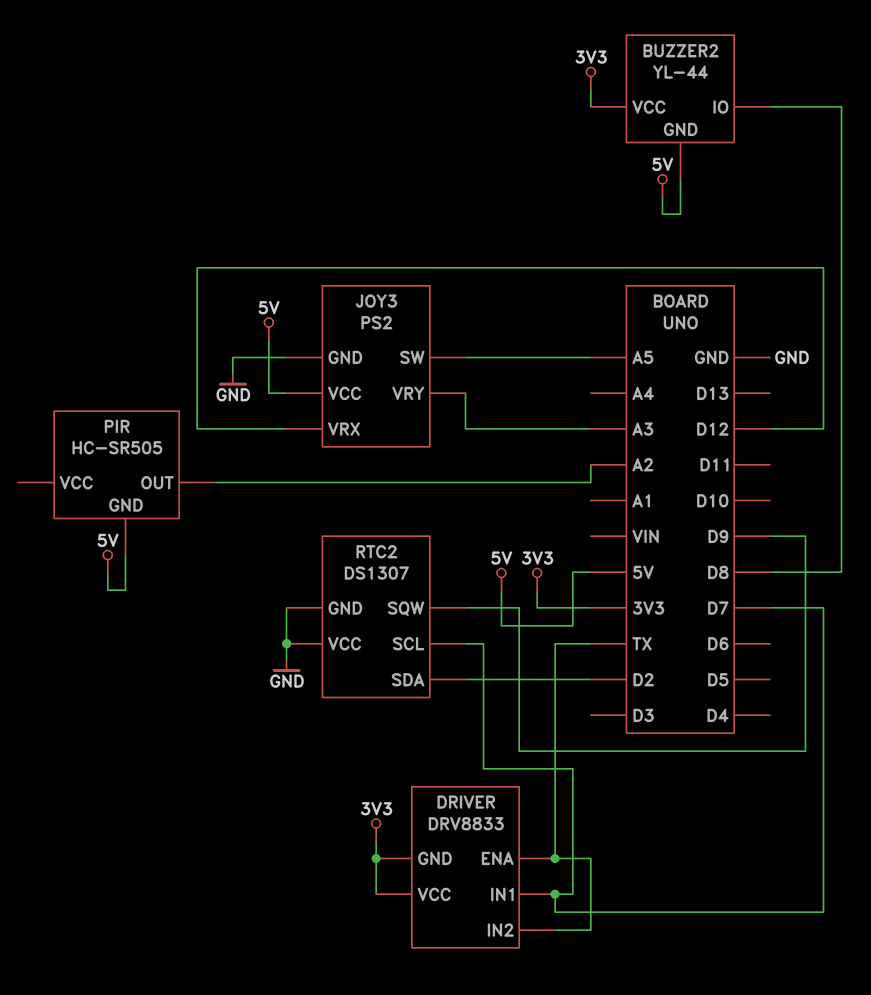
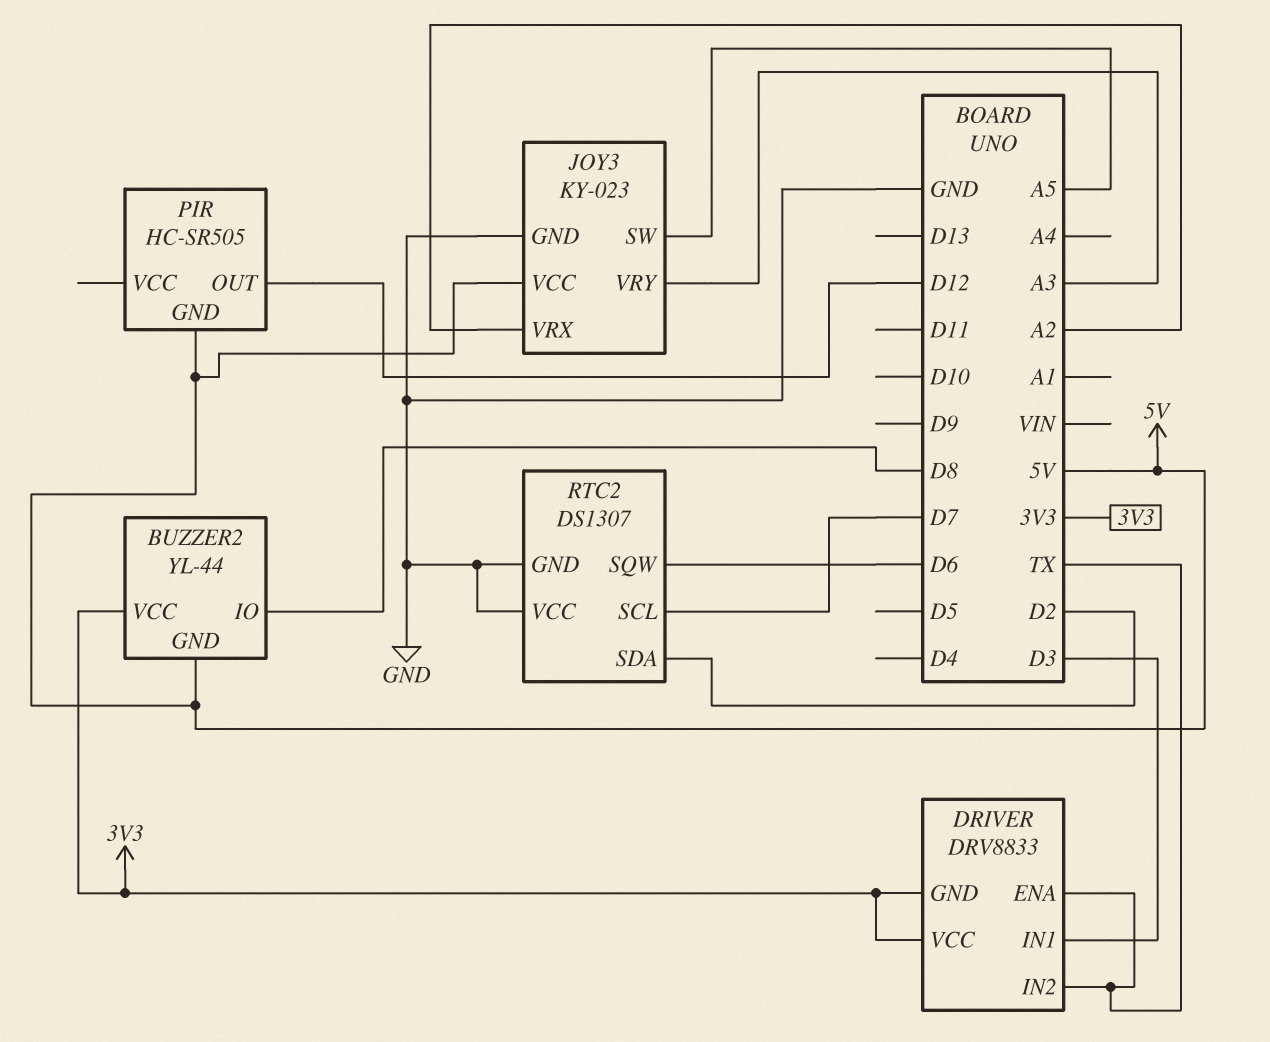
DRIVER pin IN1: D7 -> D3
JOY3: PS2 -> KY-023
JOY3 pin VRX: D12 -> A2
PIR pin OUT: A2 -> D12
RTC2 pin SQW: D9 -> D6

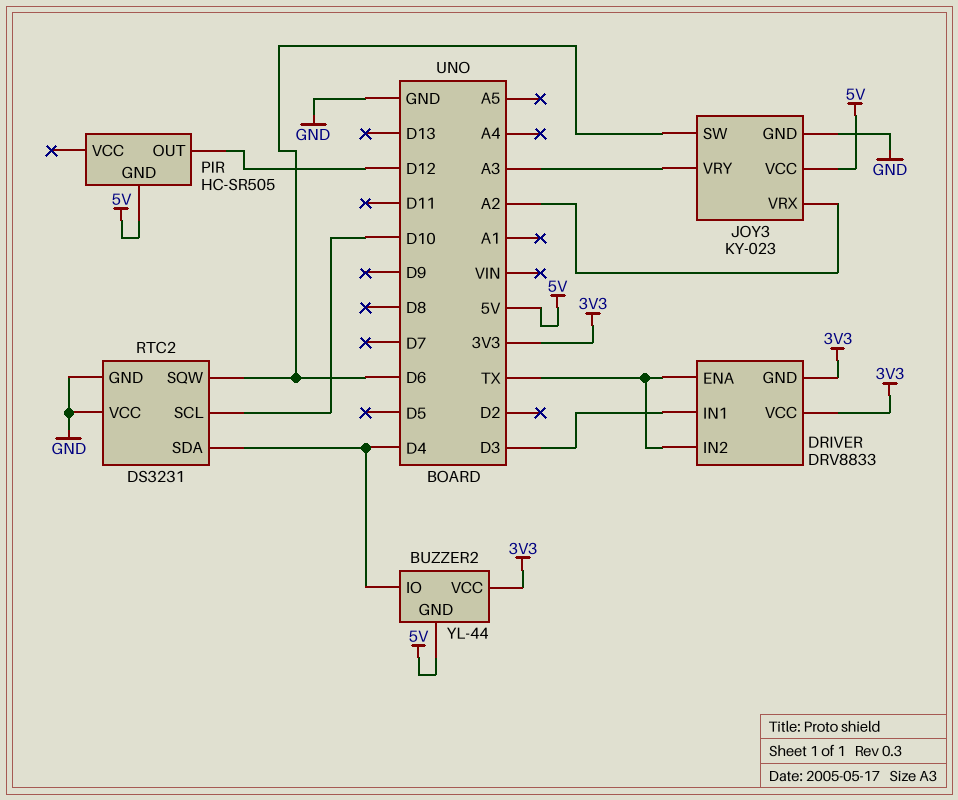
BUZZER2 pin IO: D8 -> D4
JOY3 pin SW: A5 -> D6
RTC2: DS1307 -> DS3231
RTC2 pin SCL: D7 -> D10
RTC2 pin SDA: D2 -> D4

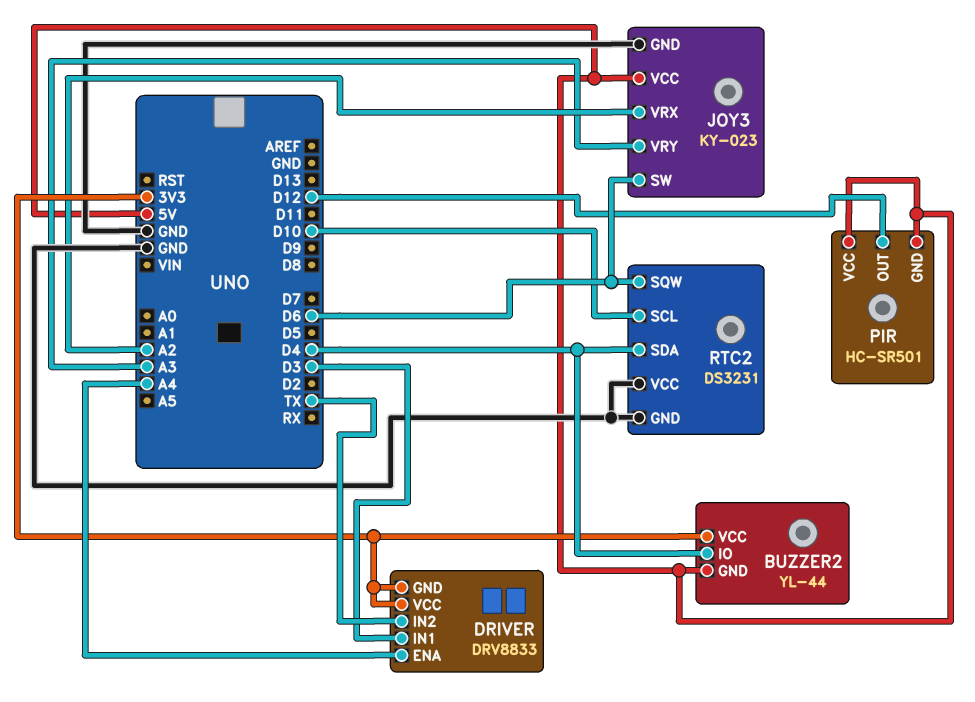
DRIVER pin ENA: TX -> A4
PIR: HC-SR505 -> HC-SR501
PIR pin VCC: none -> 5V

